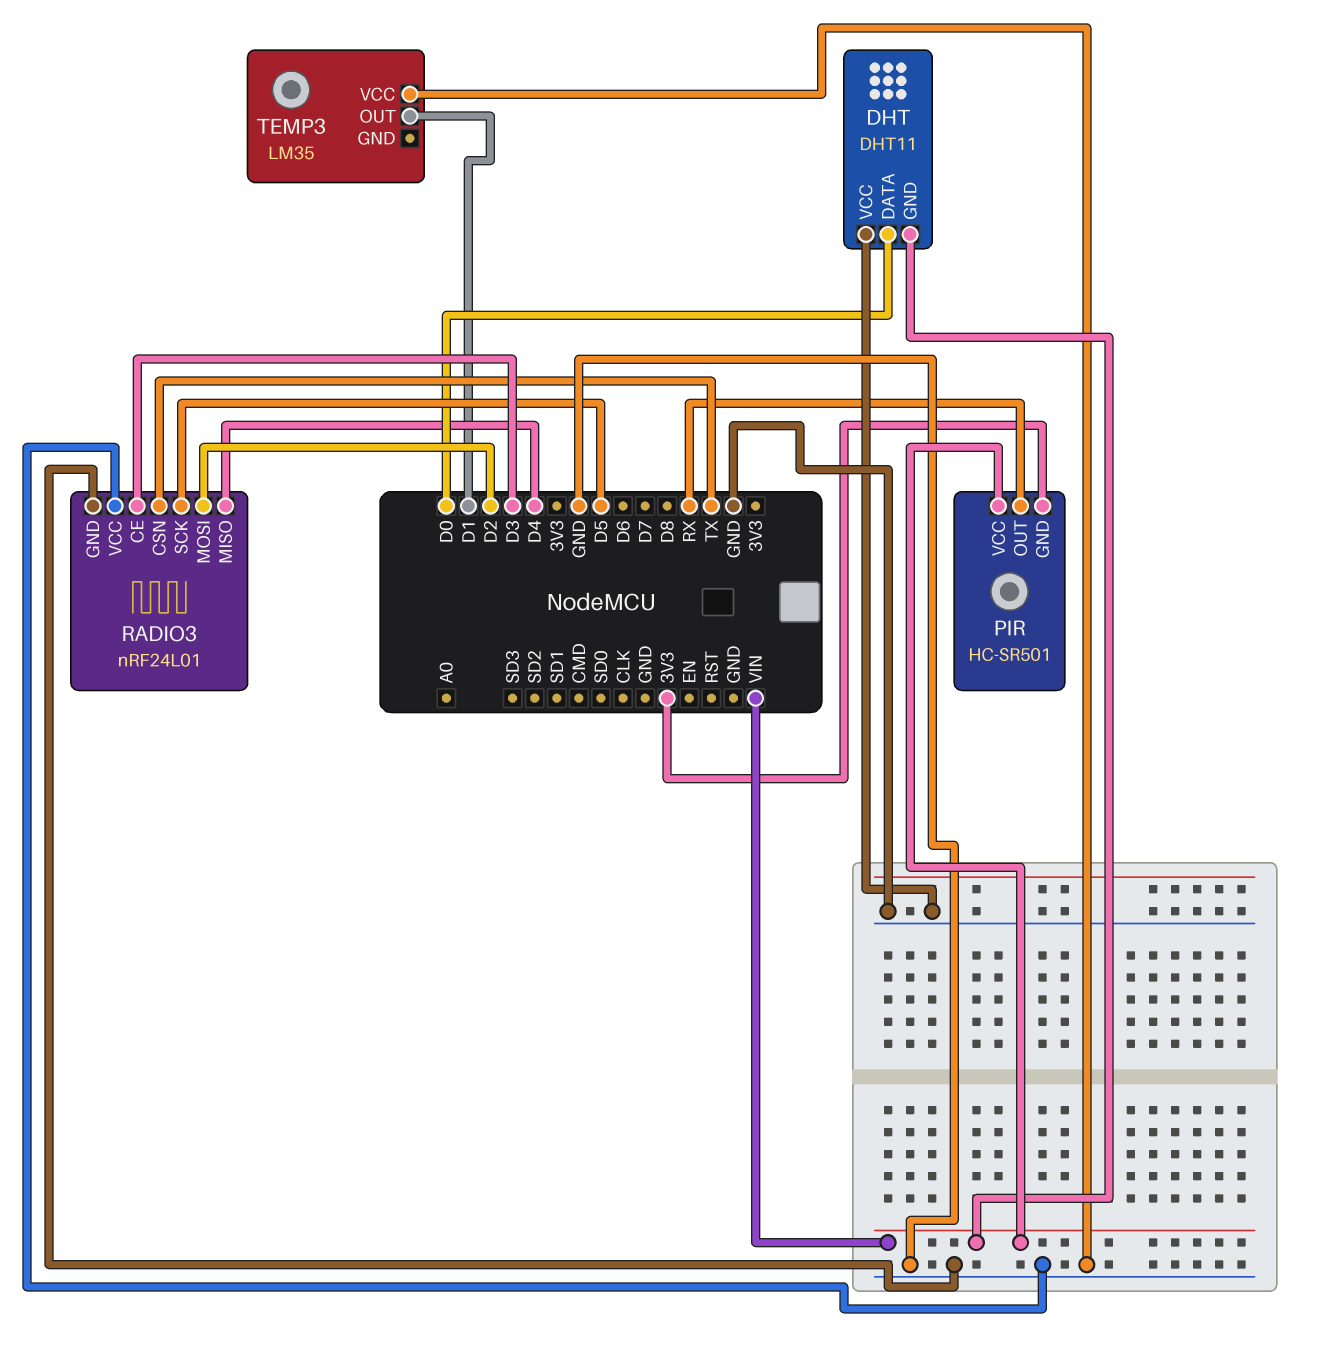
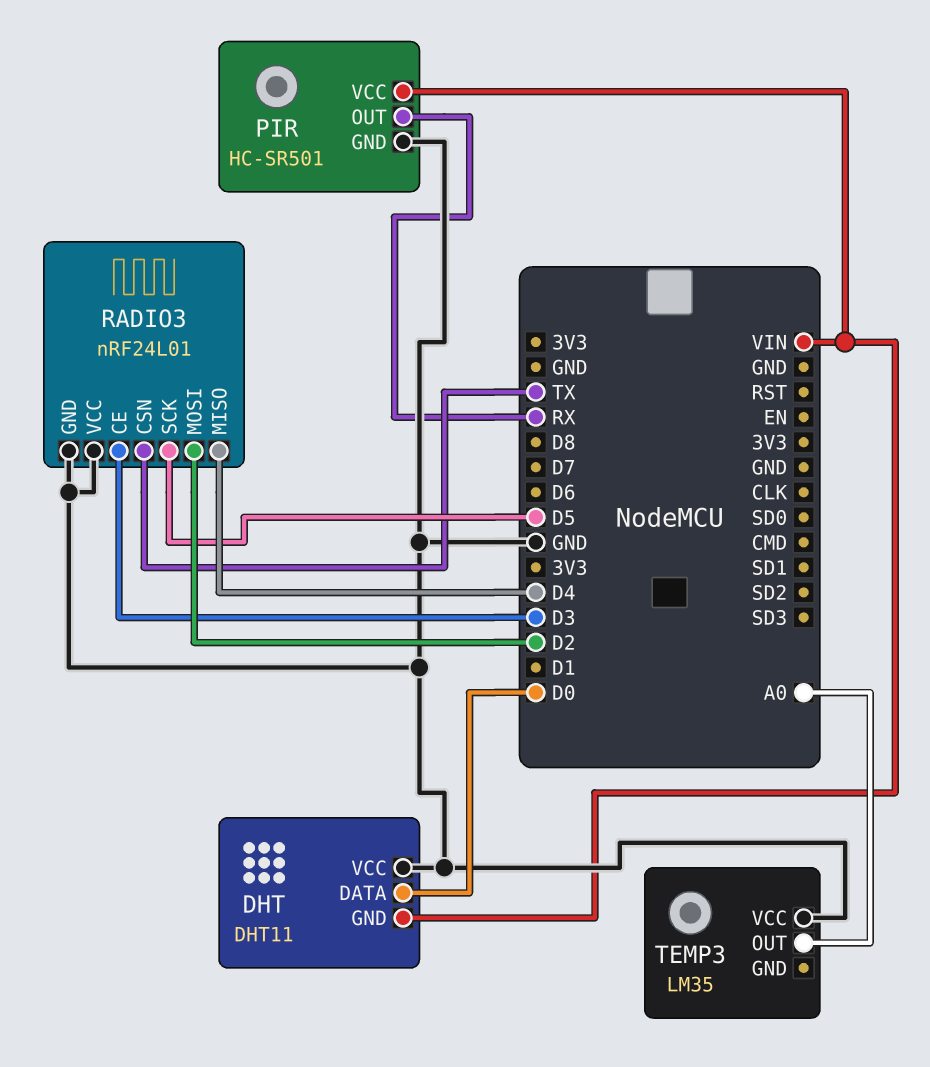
PIR pin GND: 3V3 -> GND
TEMP3 pin OUT: D1 -> A0

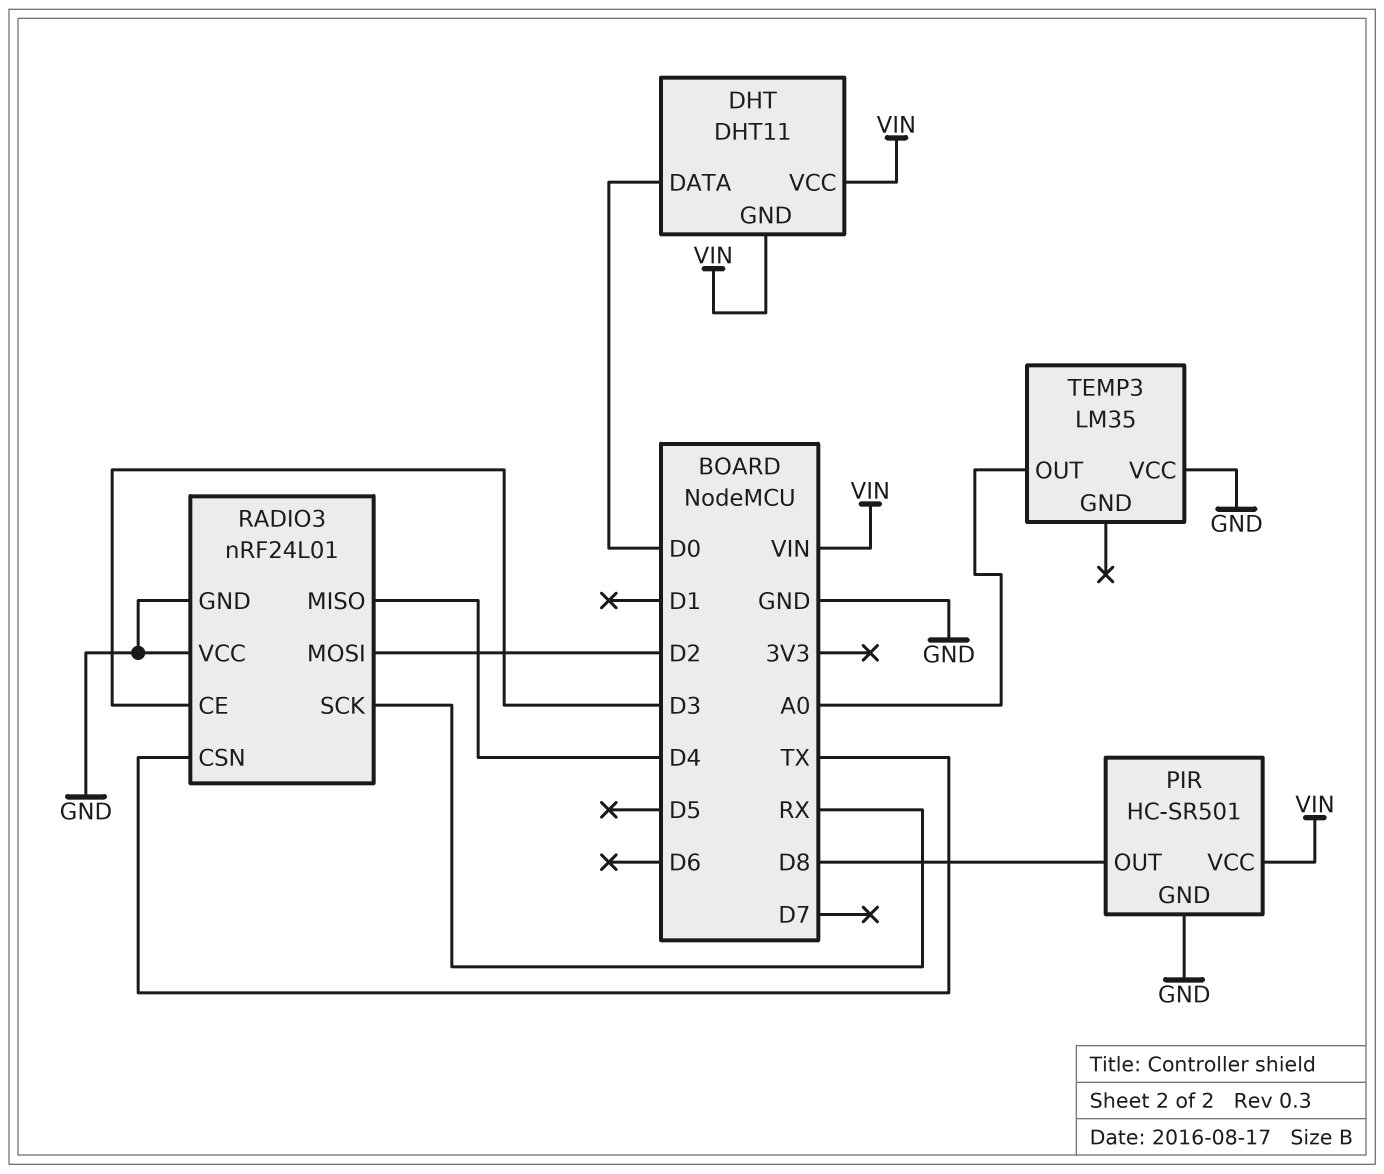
DHT pin VCC: GND -> VIN
PIR pin OUT: RX -> D8
RADIO3 pin SCK: D5 -> RX

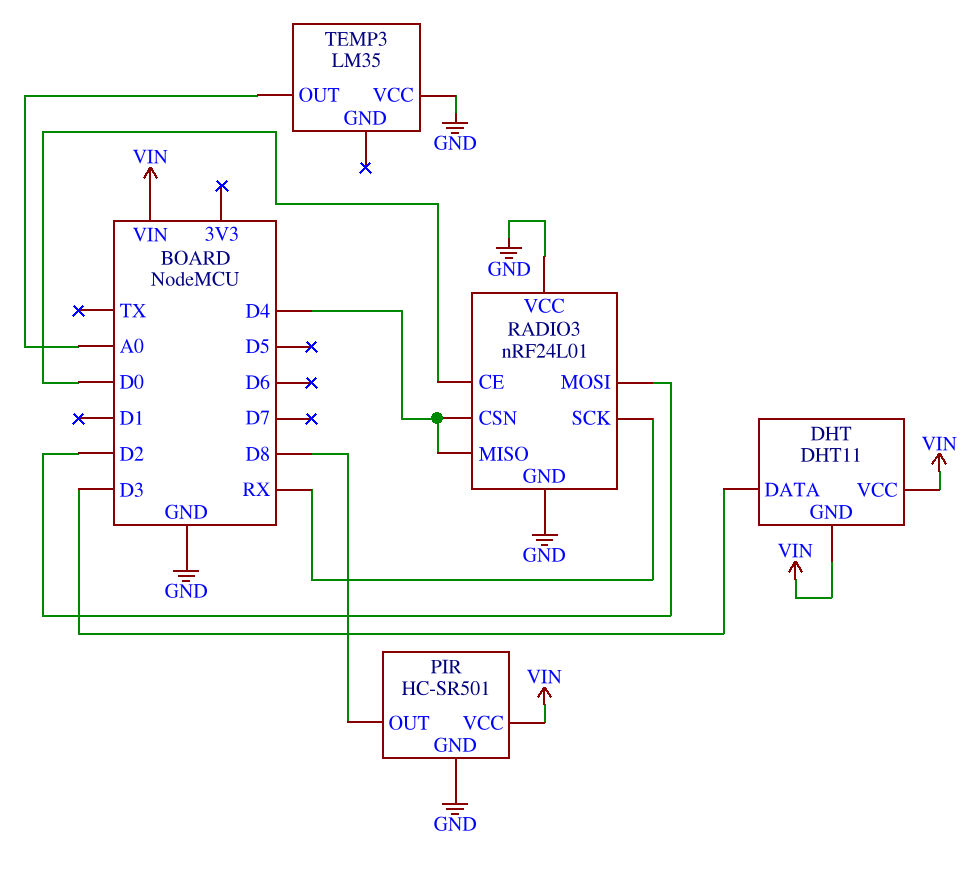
DHT pin DATA: D0 -> D3
RADIO3 pin CE: D3 -> D0
RADIO3 pin CSN: TX -> D4

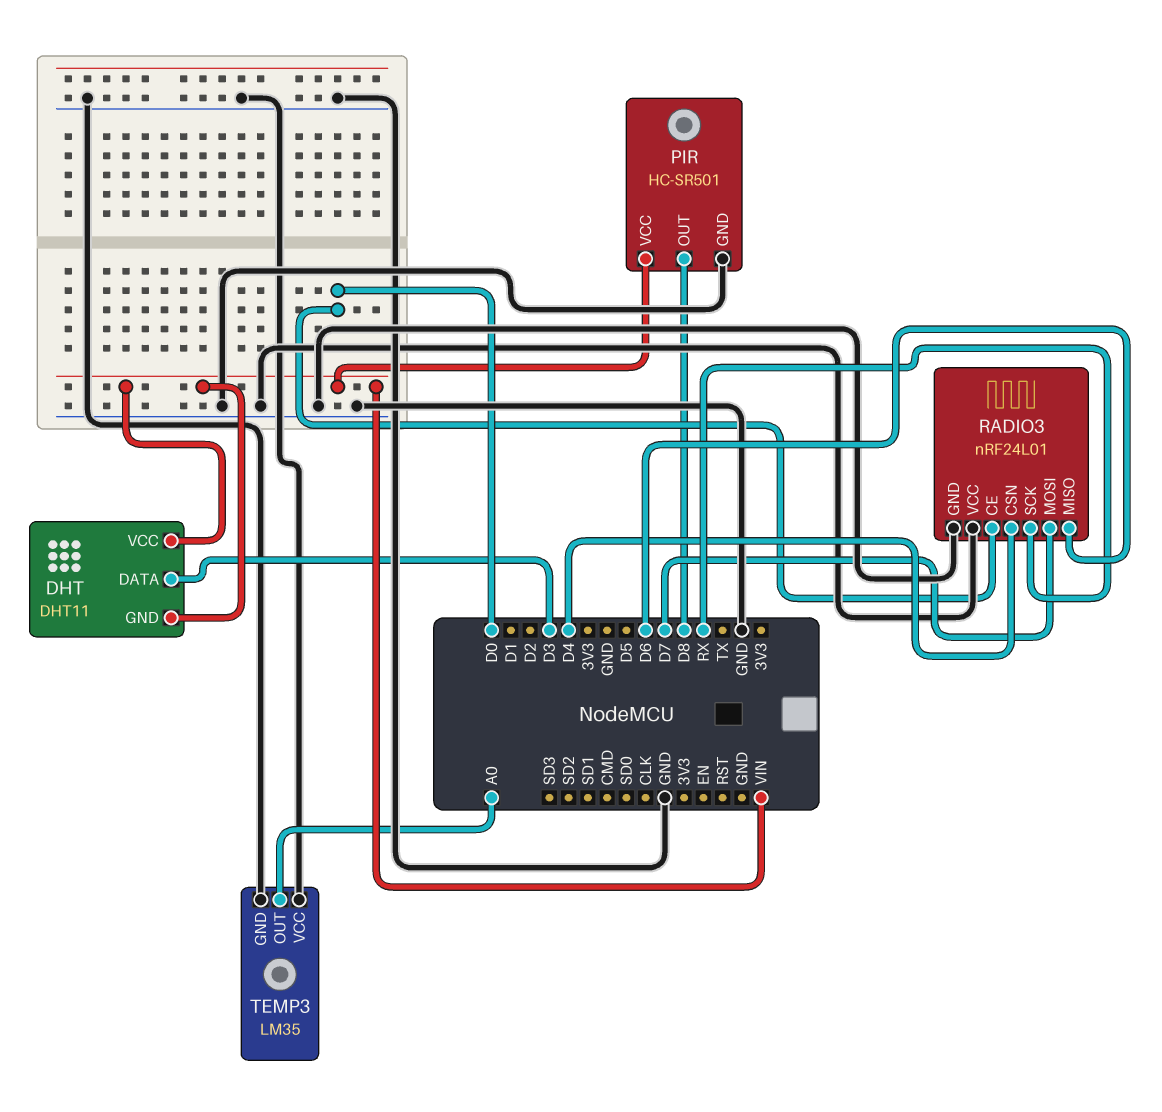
RADIO3 pin MISO: D4 -> D6
RADIO3 pin MOSI: D2 -> D7
TEMP3 pin GND: none -> GND

